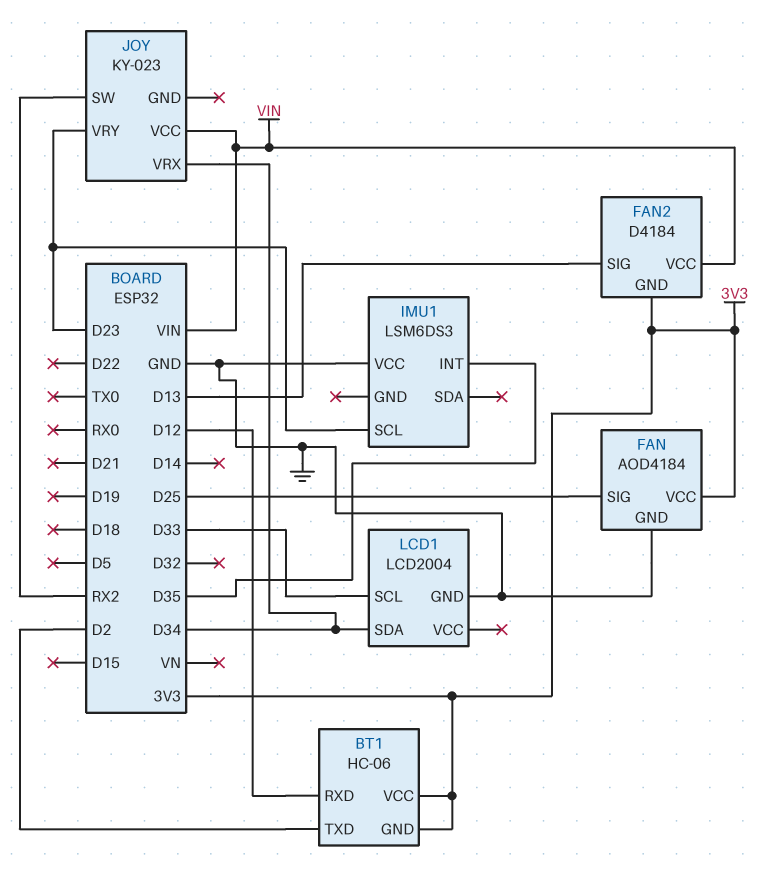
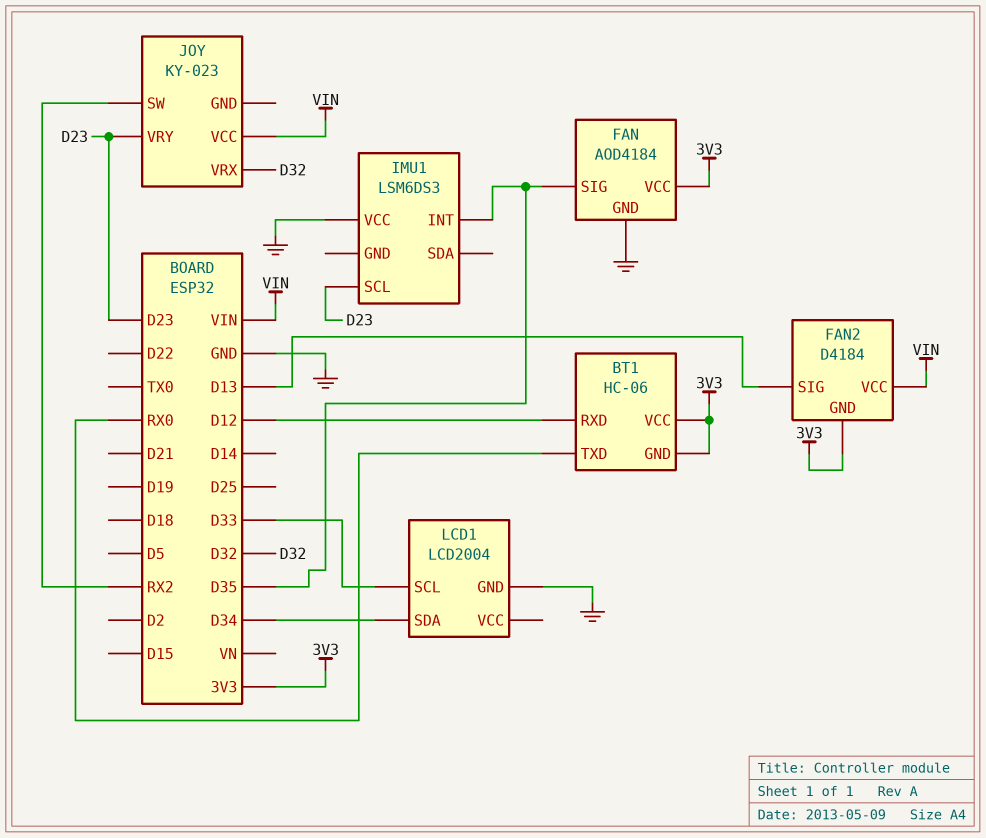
BT1 pin TXD: D2 -> RX0
FAN pin SIG: D25 -> D35
JOY pin VRX: D34 -> D32

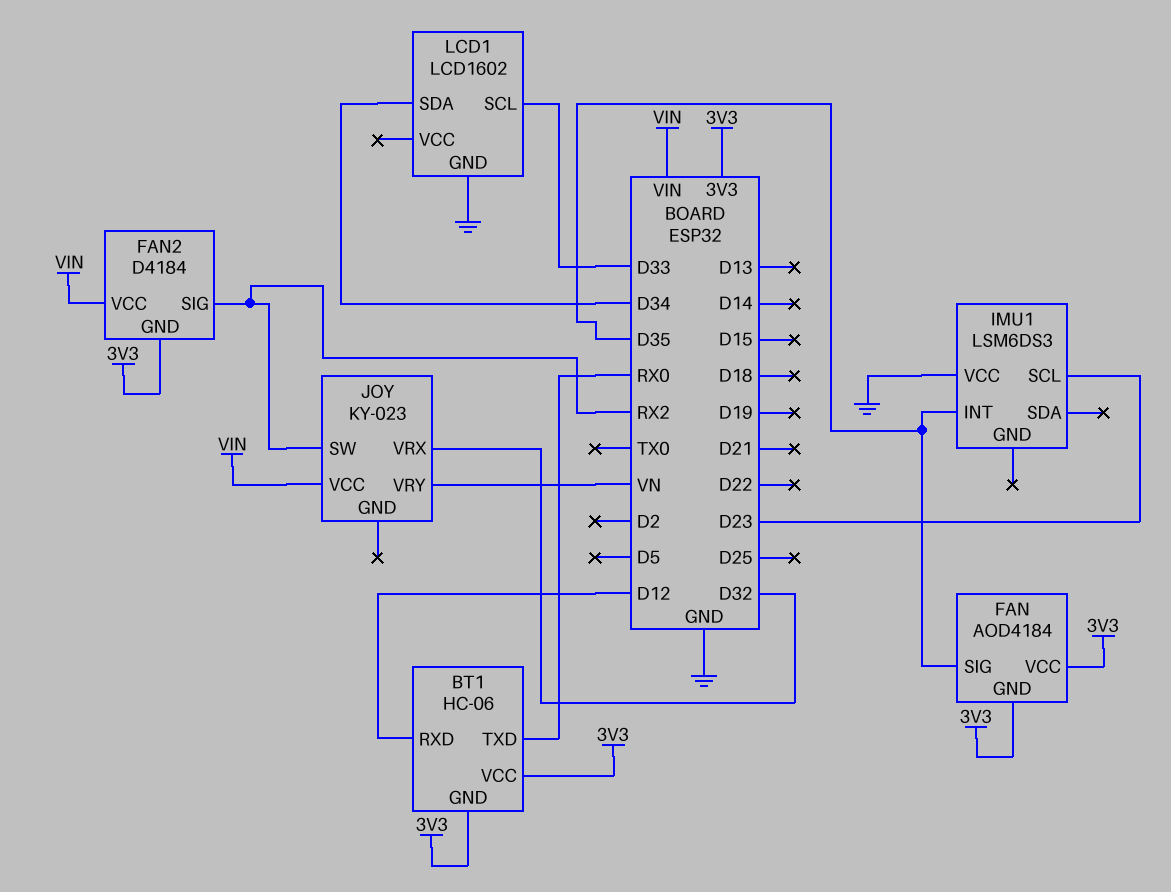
FAN pin GND: GND -> 3V3
FAN2 pin SIG: D13 -> RX2
JOY pin VRY: D23 -> VN
LCD1: LCD2004 -> LCD1602

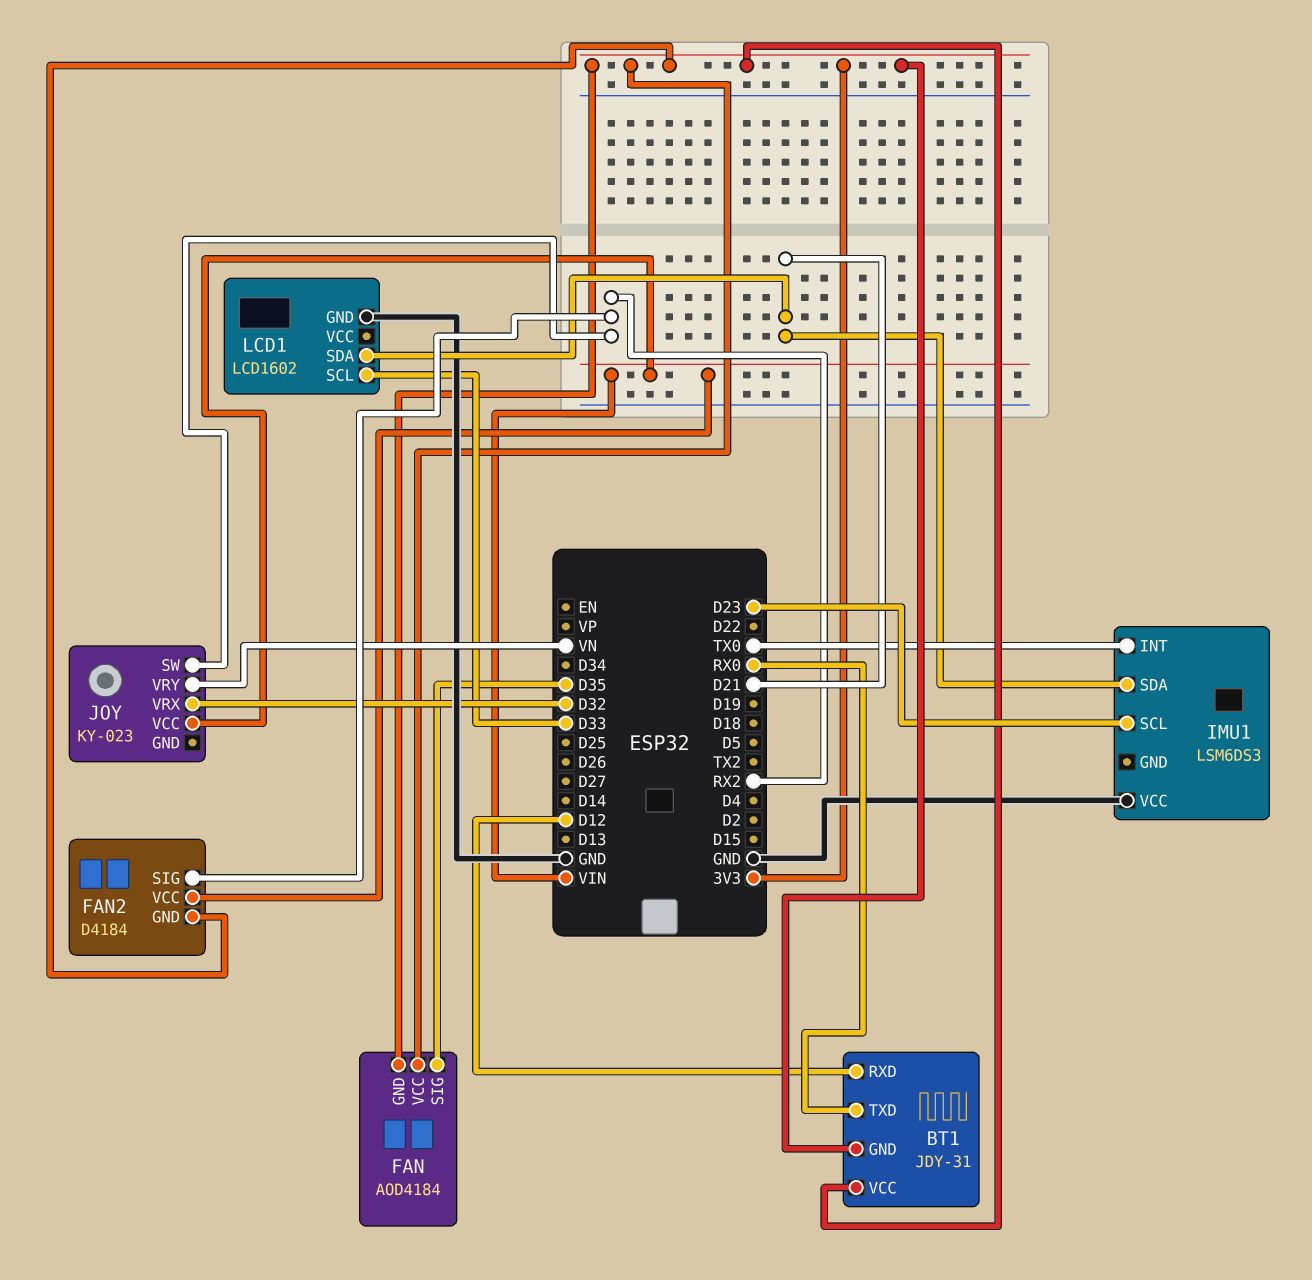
BT1: HC-06 -> JDY-31
IMU1 pin INT: D35 -> TX0
IMU1 pin SDA: none -> D21
LCD1 pin SDA: D34 -> D21

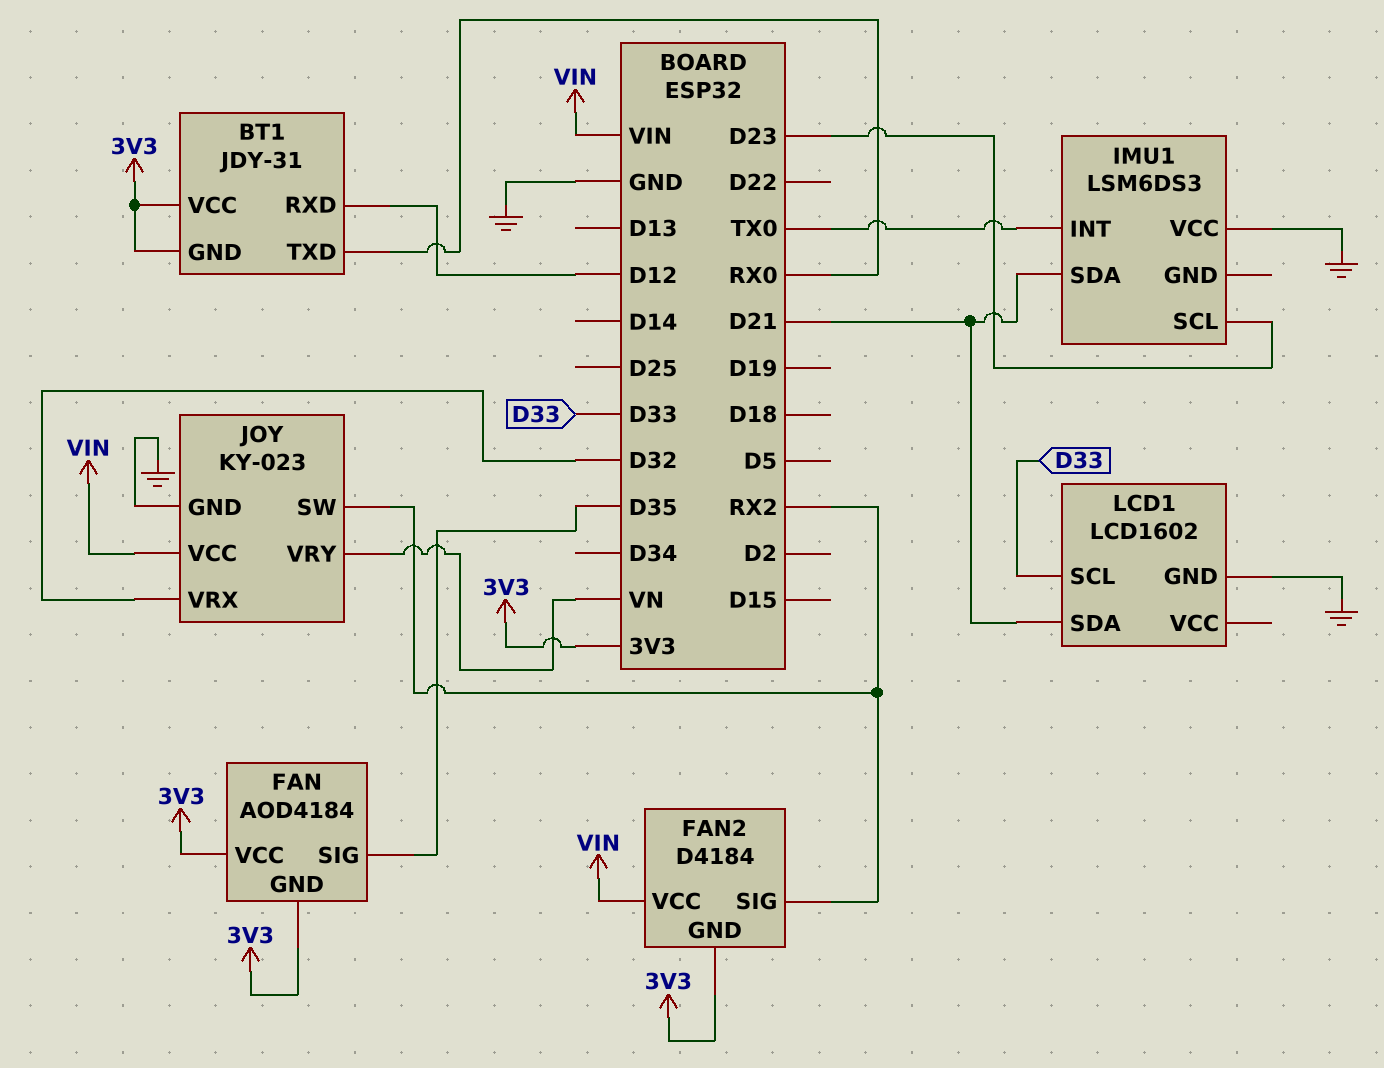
JOY pin GND: none -> GND

